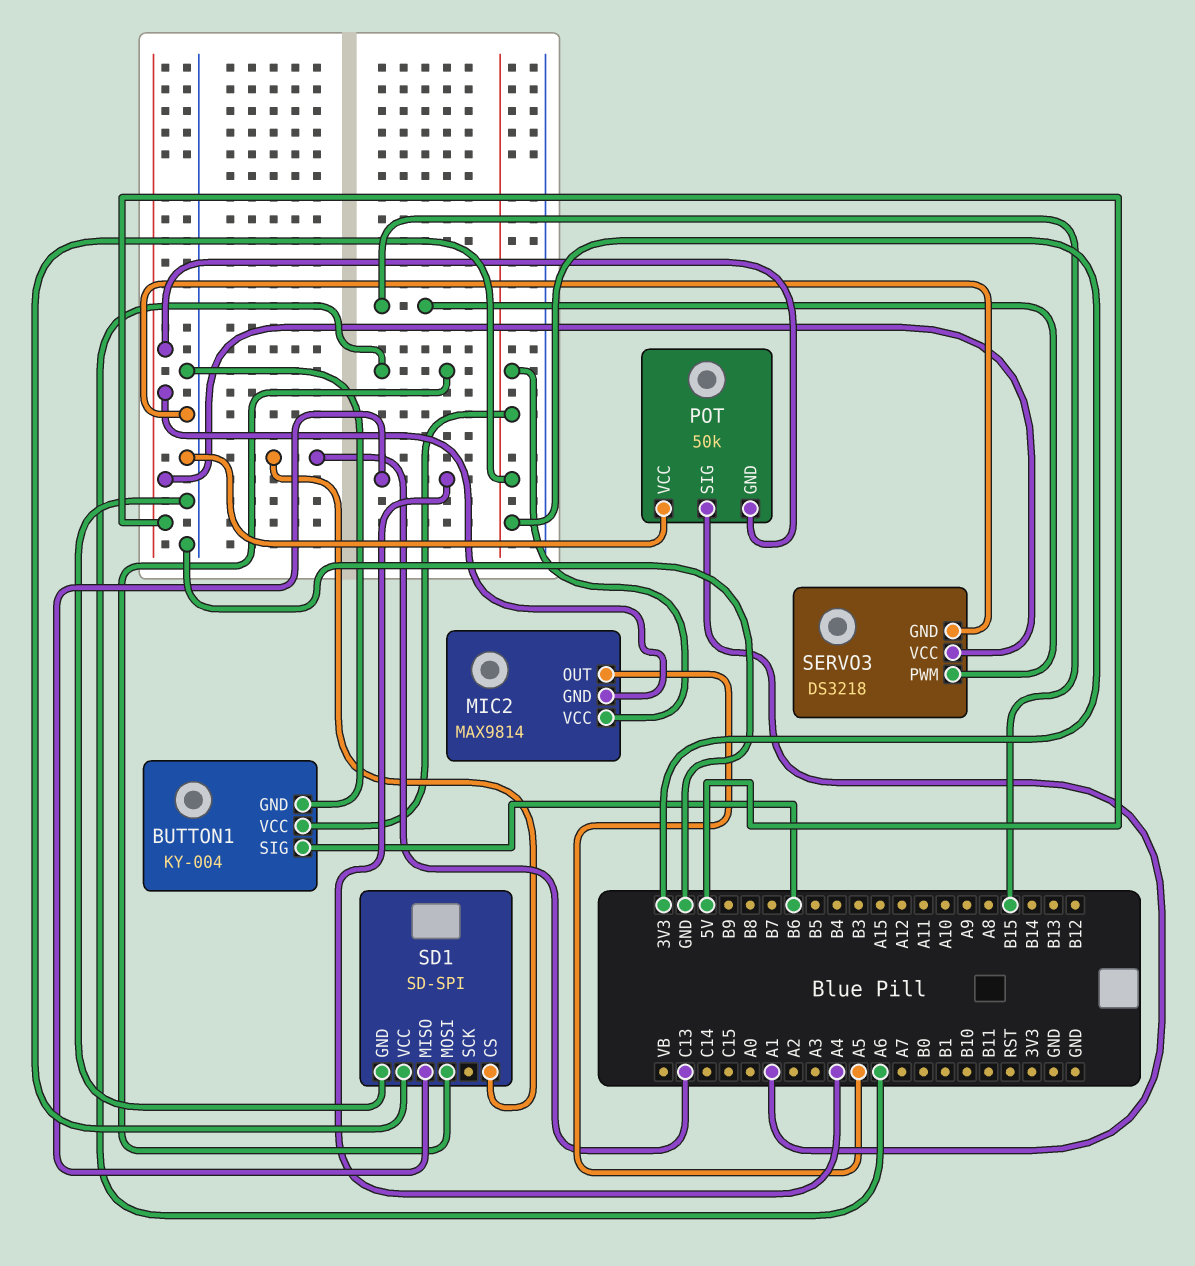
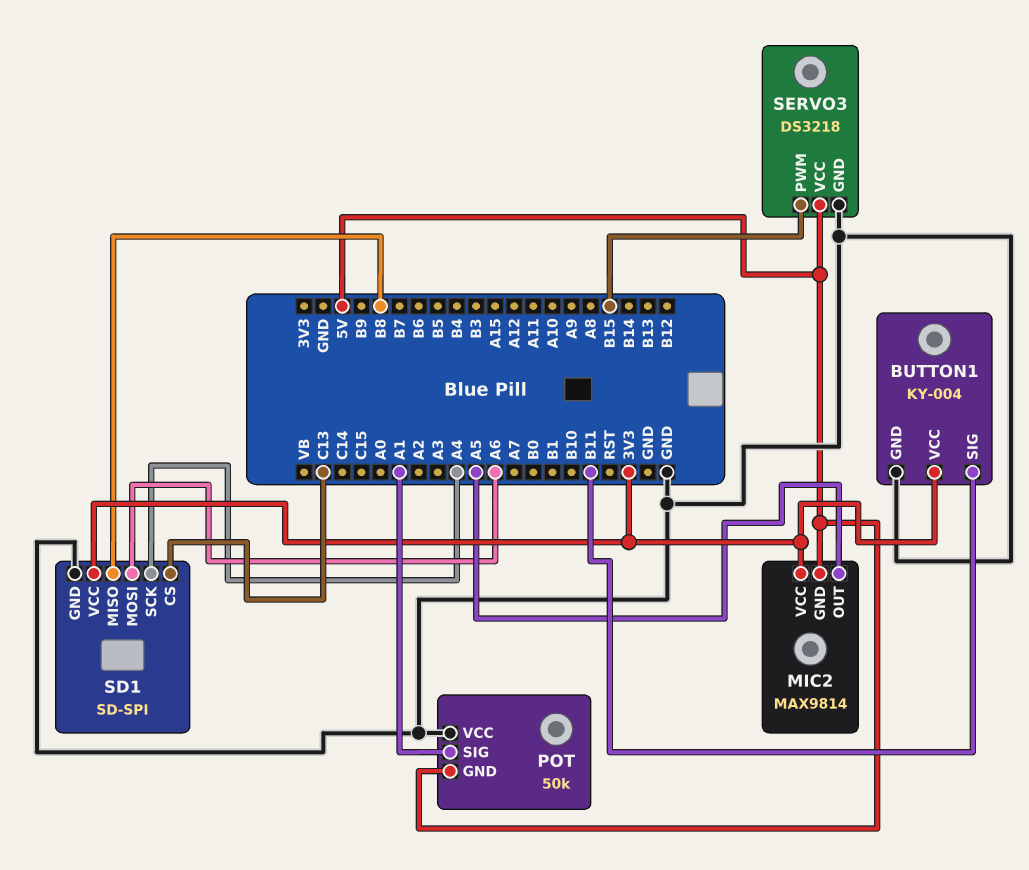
BUTTON1 pin SIG: B6 -> B11
SD1 pin MISO: A4 -> B8
SD1 pin SCK: none -> A4

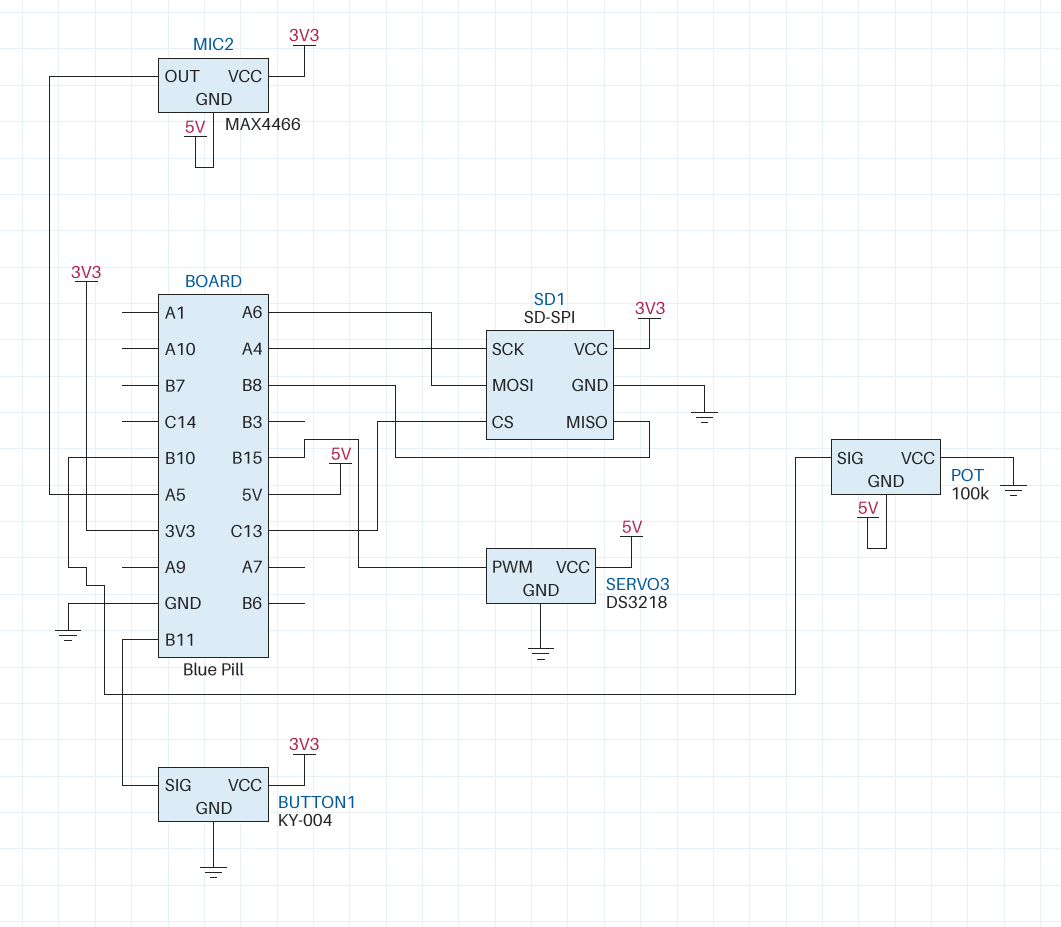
MIC2: MAX9814 -> MAX4466
POT: 50k -> 100k
POT pin SIG: A1 -> B10

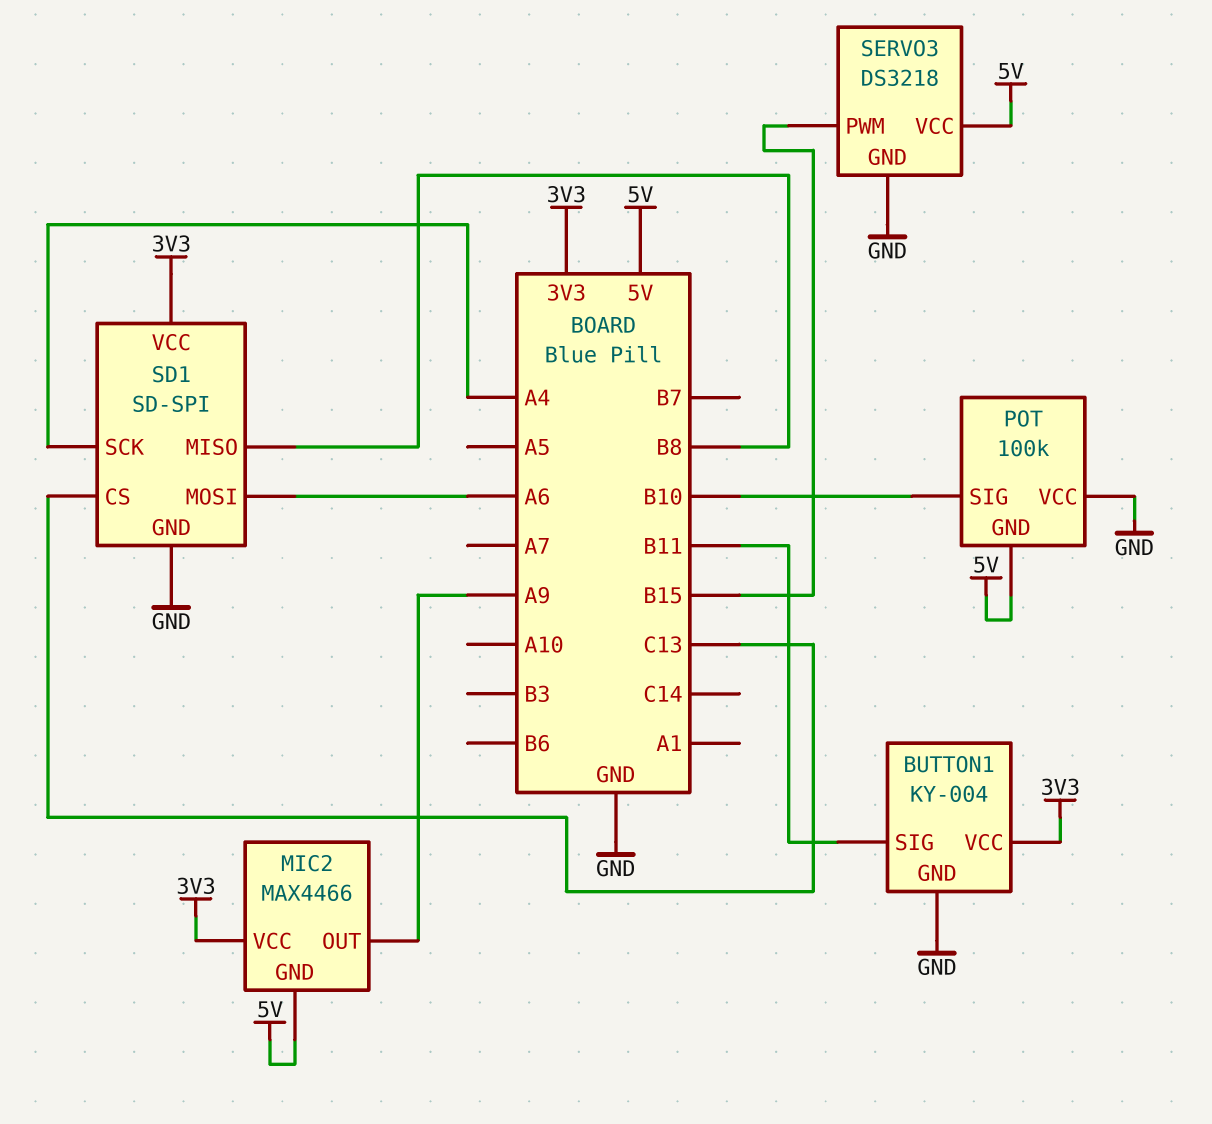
MIC2 pin OUT: A5 -> A9

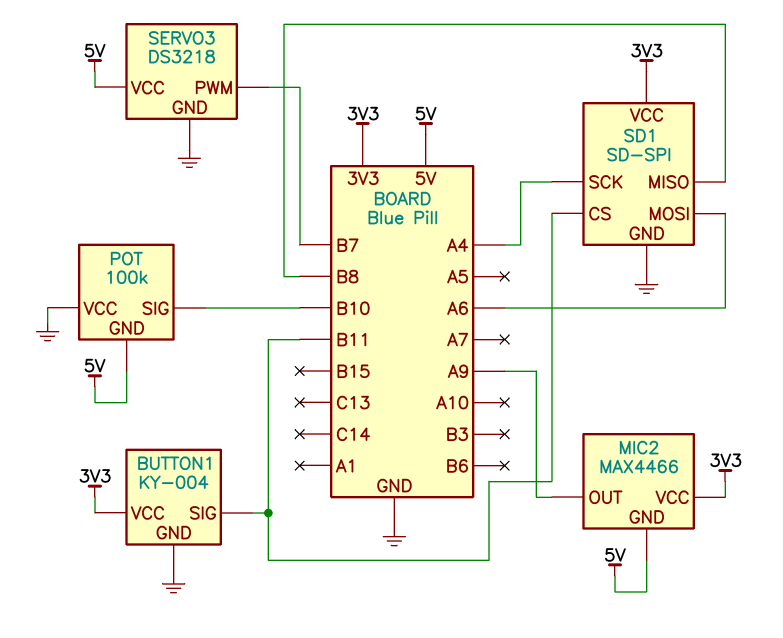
SD1 pin CS: C13 -> B11
SERVO3 pin PWM: B15 -> B7

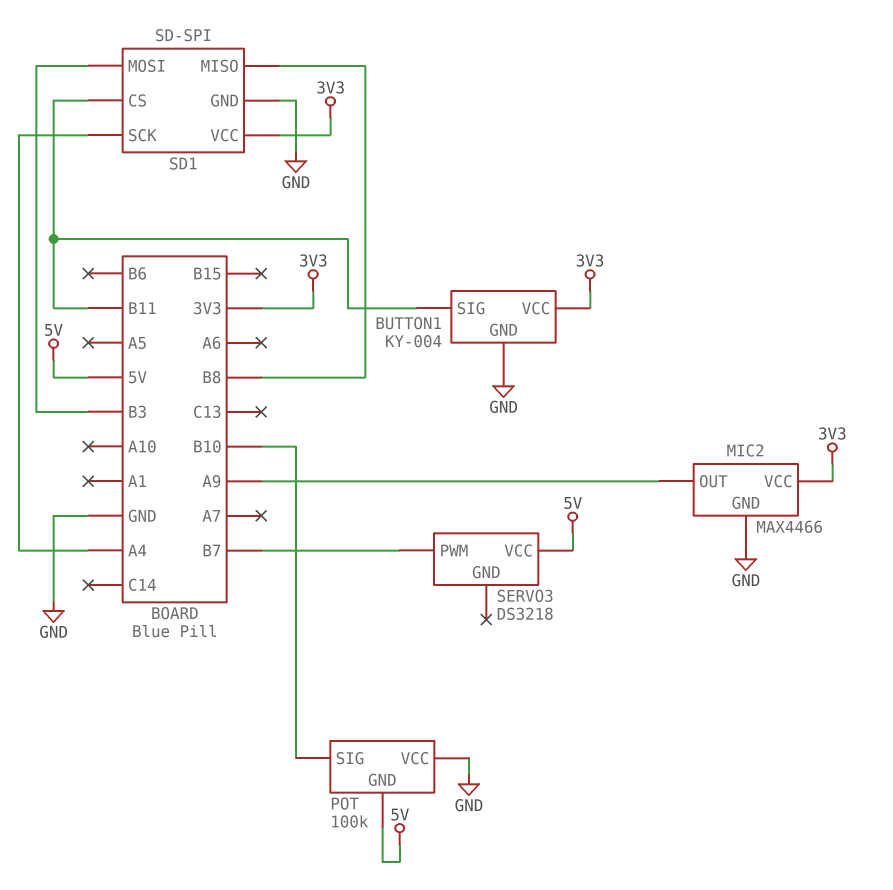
MIC2 pin GND: 5V -> GND
SD1 pin MOSI: A6 -> B3
SERVO3 pin GND: GND -> none

